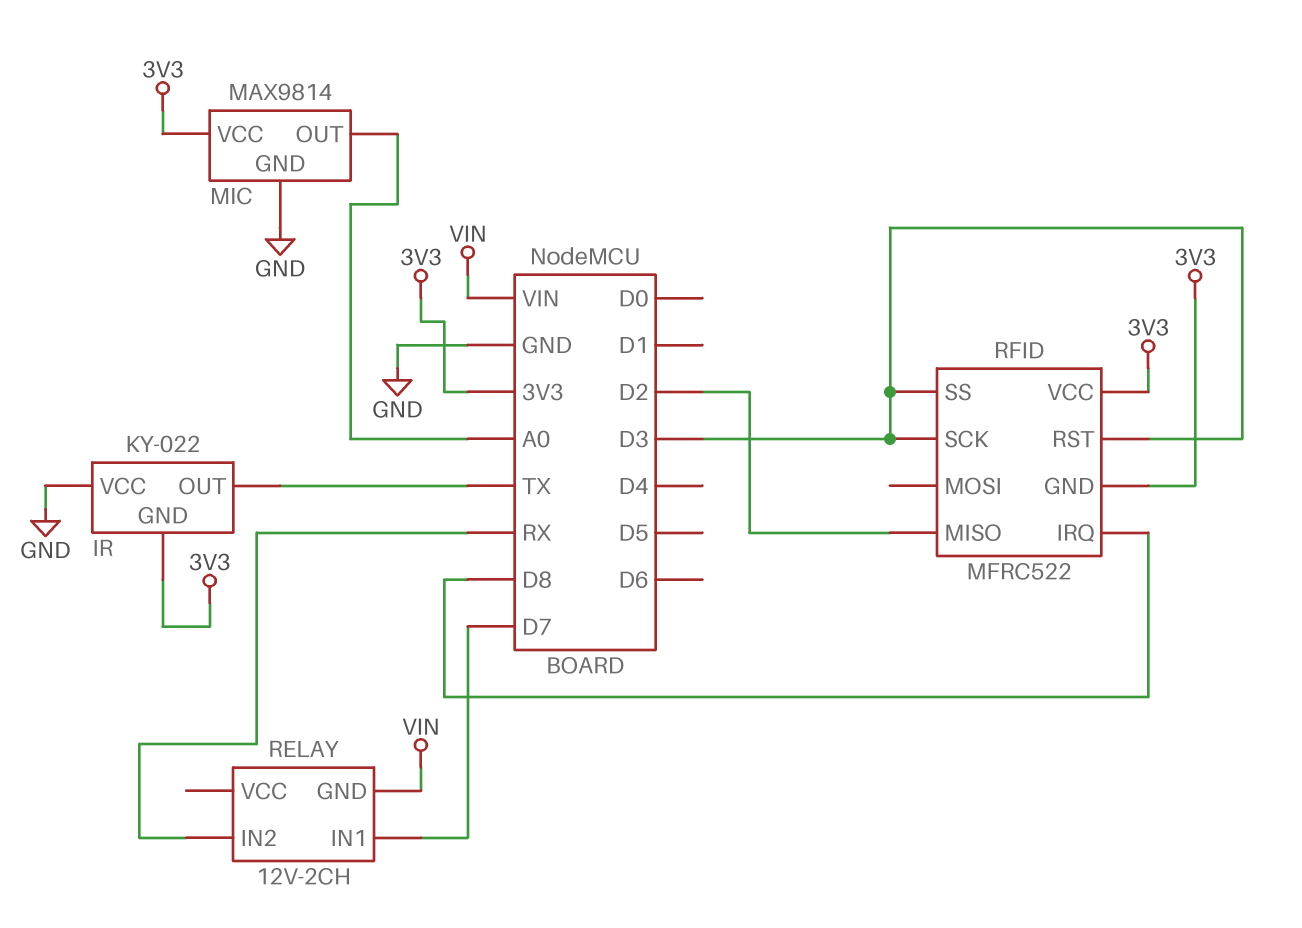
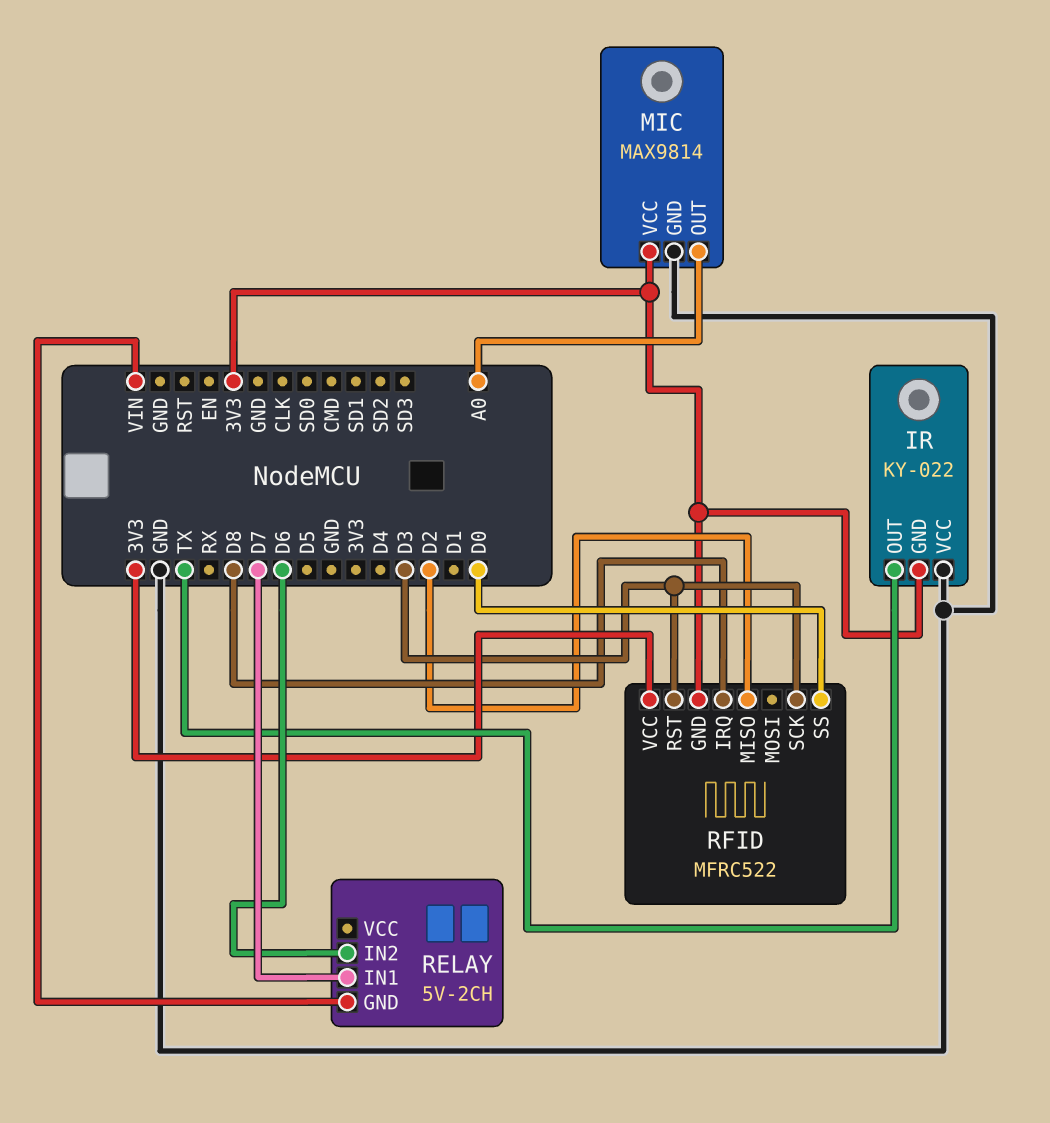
RELAY: 12V-2CH -> 5V-2CH
RELAY pin IN2: RX -> D6
RFID pin SS: D3 -> D0

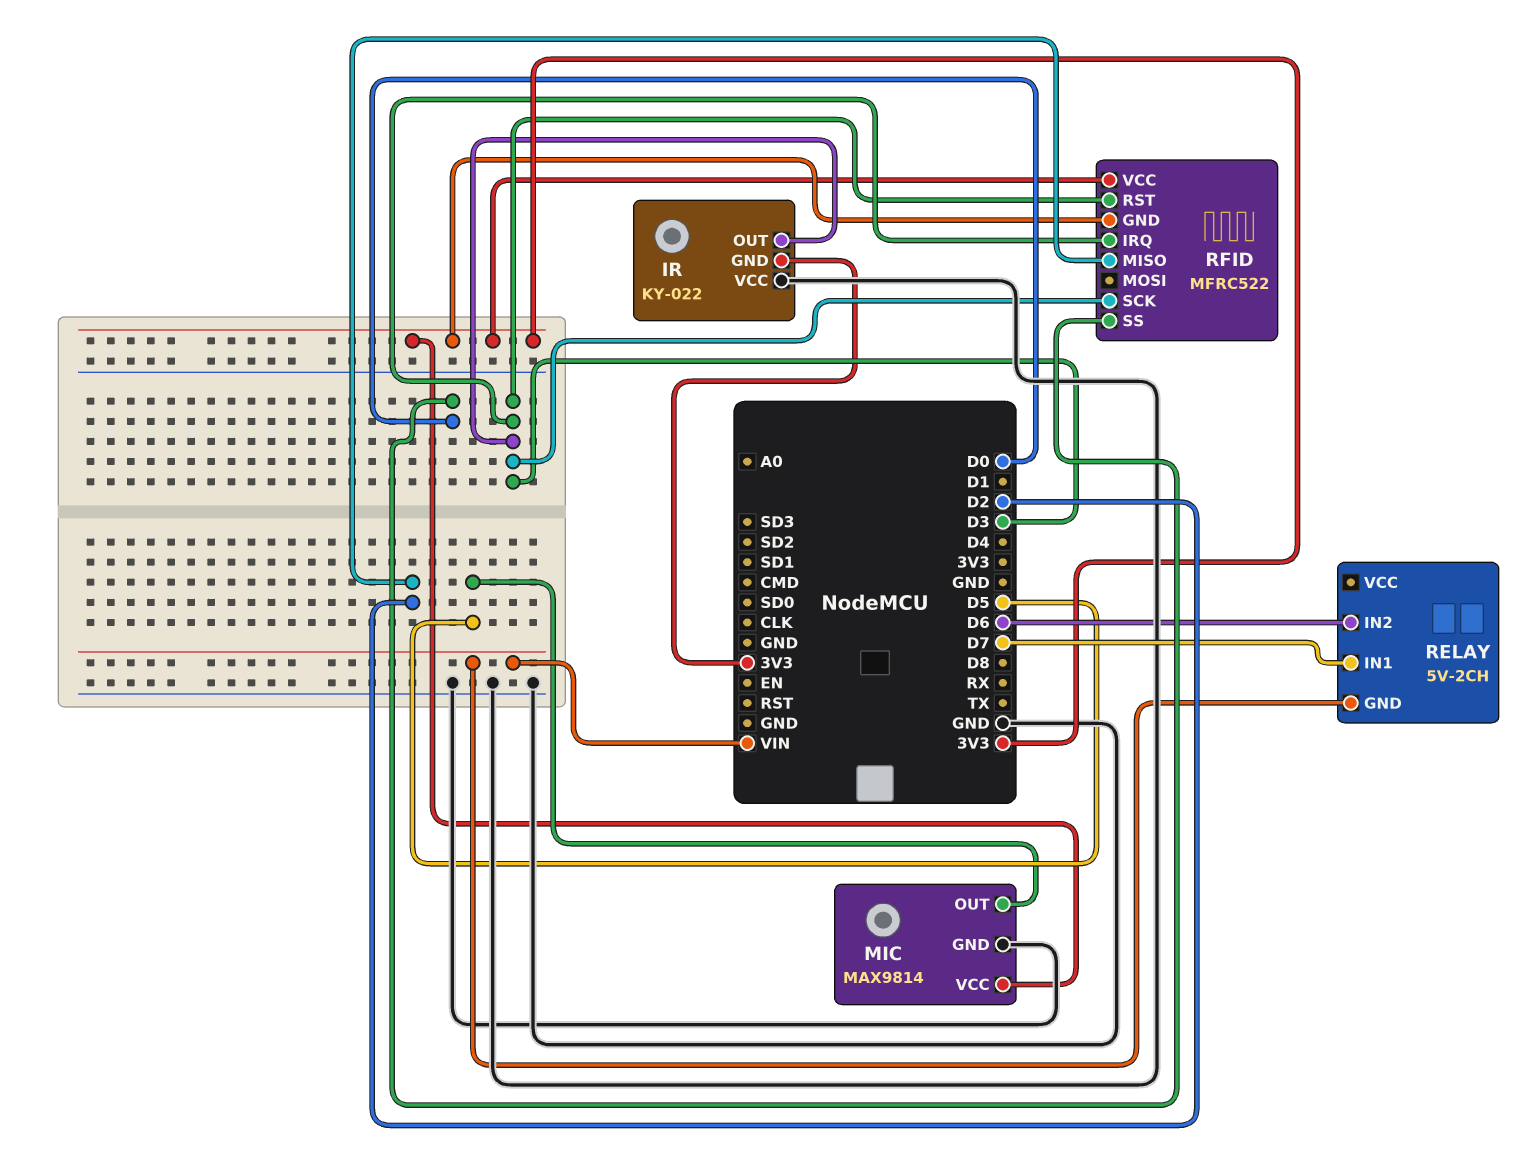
IR pin OUT: TX -> D3
MIC pin OUT: A0 -> D5
RFID pin IRQ: D8 -> D3

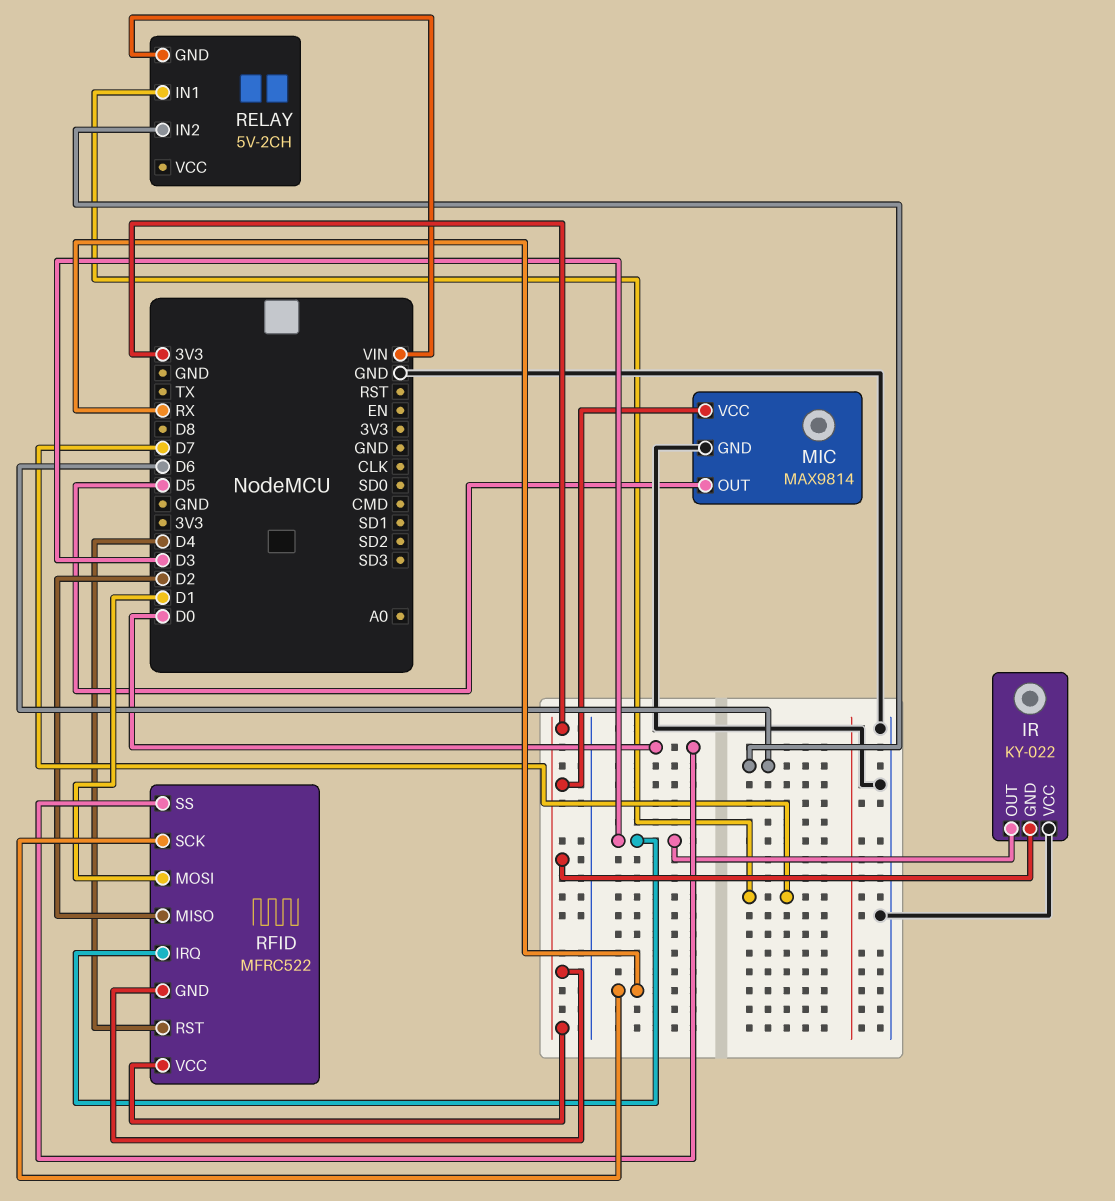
RFID pin MOSI: none -> D1
RFID pin RST: D3 -> D4
RFID pin SCK: D3 -> RX

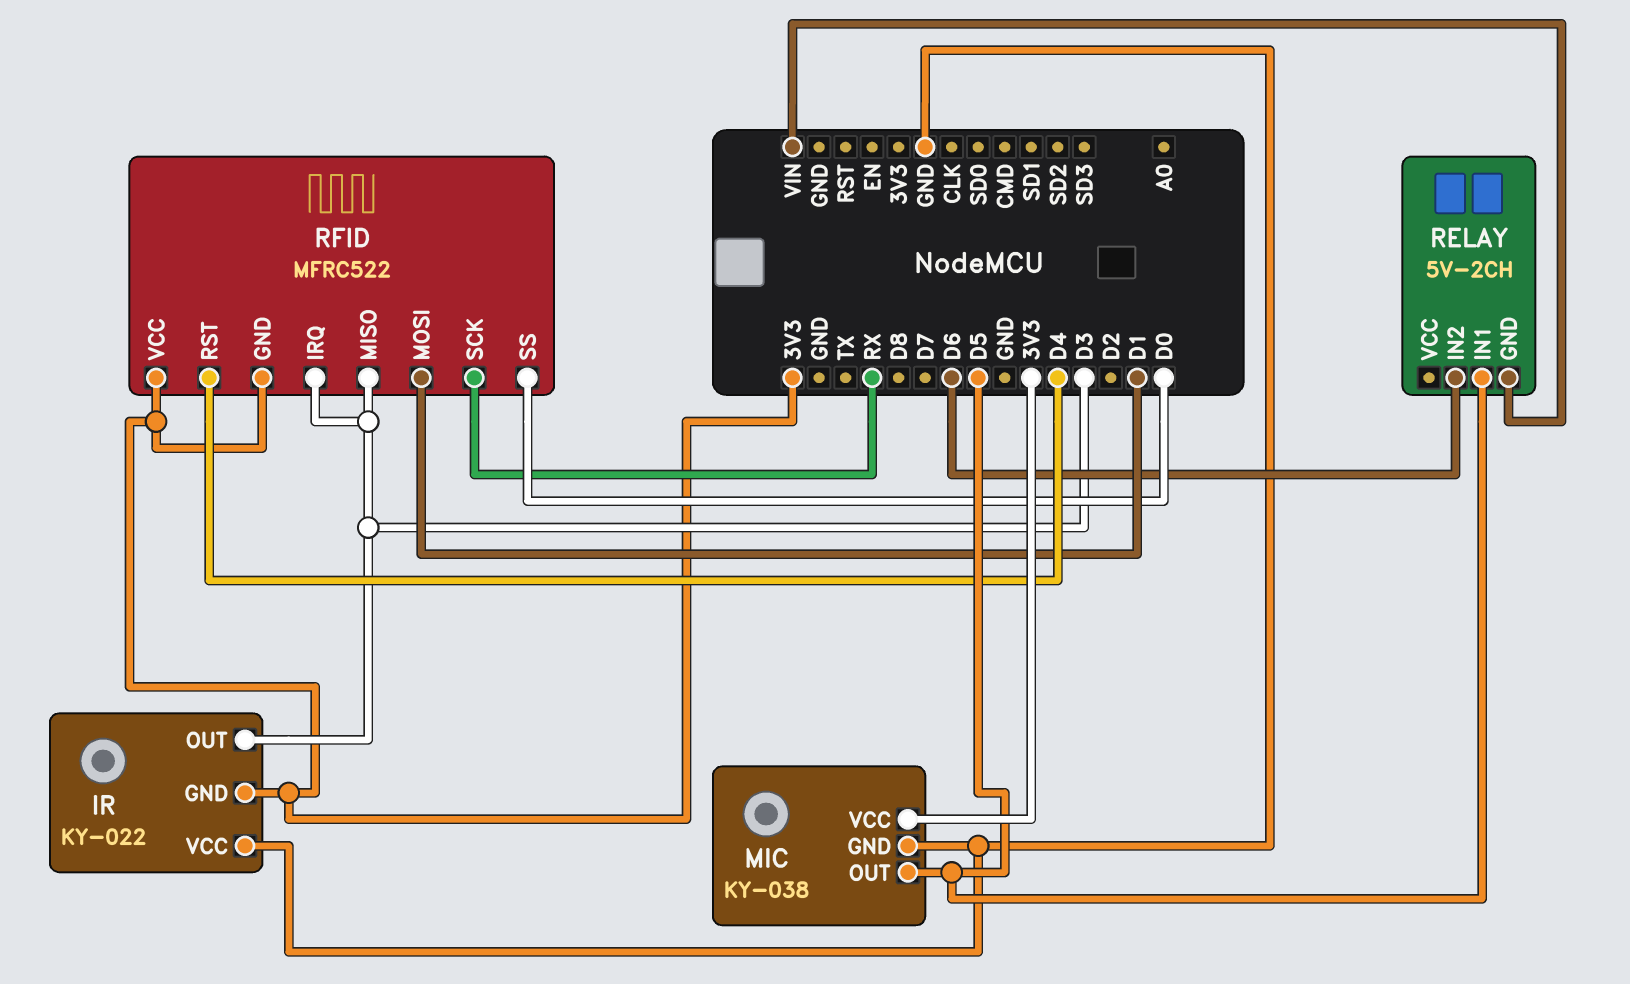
MIC: MAX9814 -> KY-038
RELAY pin IN1: D7 -> D5
RFID pin MISO: D2 -> D3

